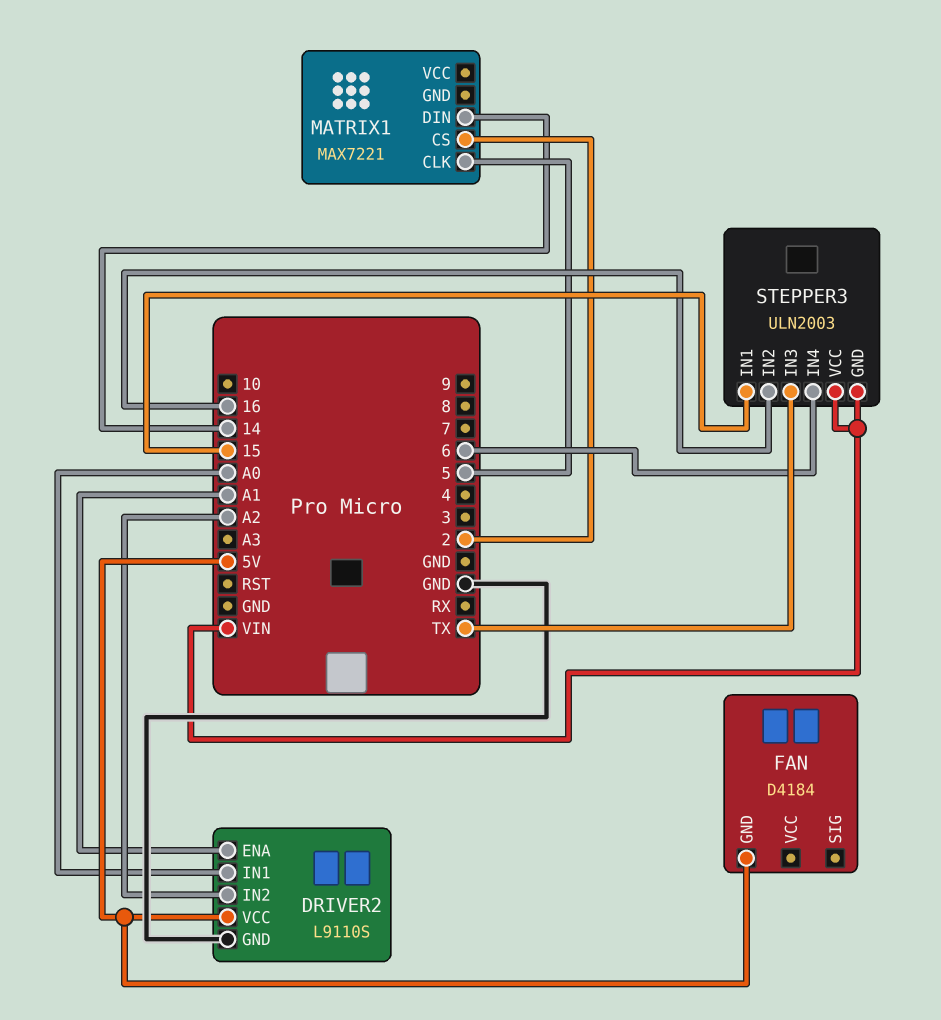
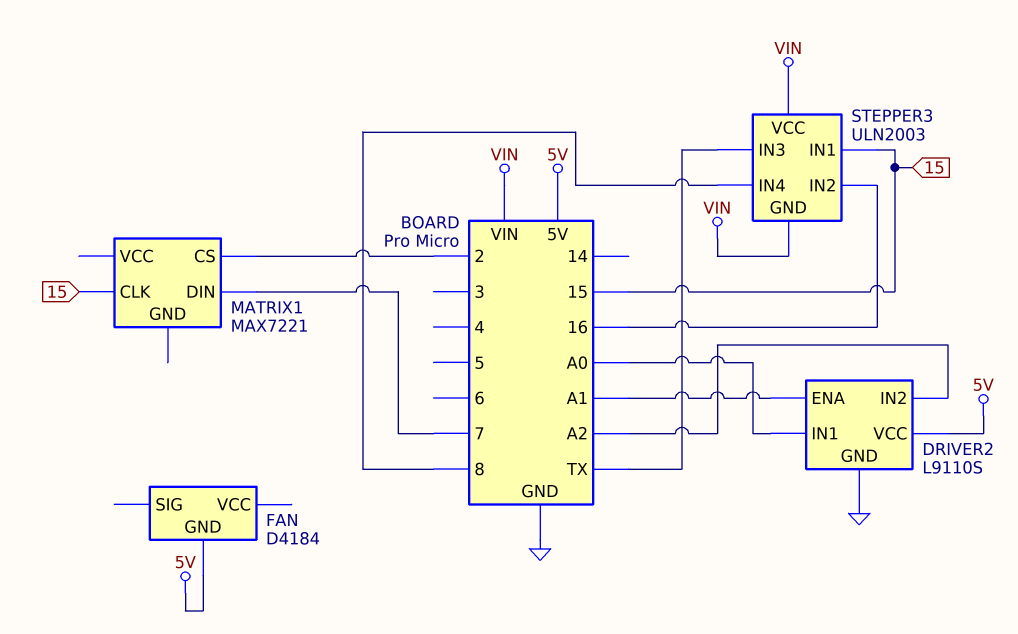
MATRIX1 pin CLK: 5 -> 15
MATRIX1 pin DIN: 14 -> 7
STEPPER3 pin IN4: 6 -> 8

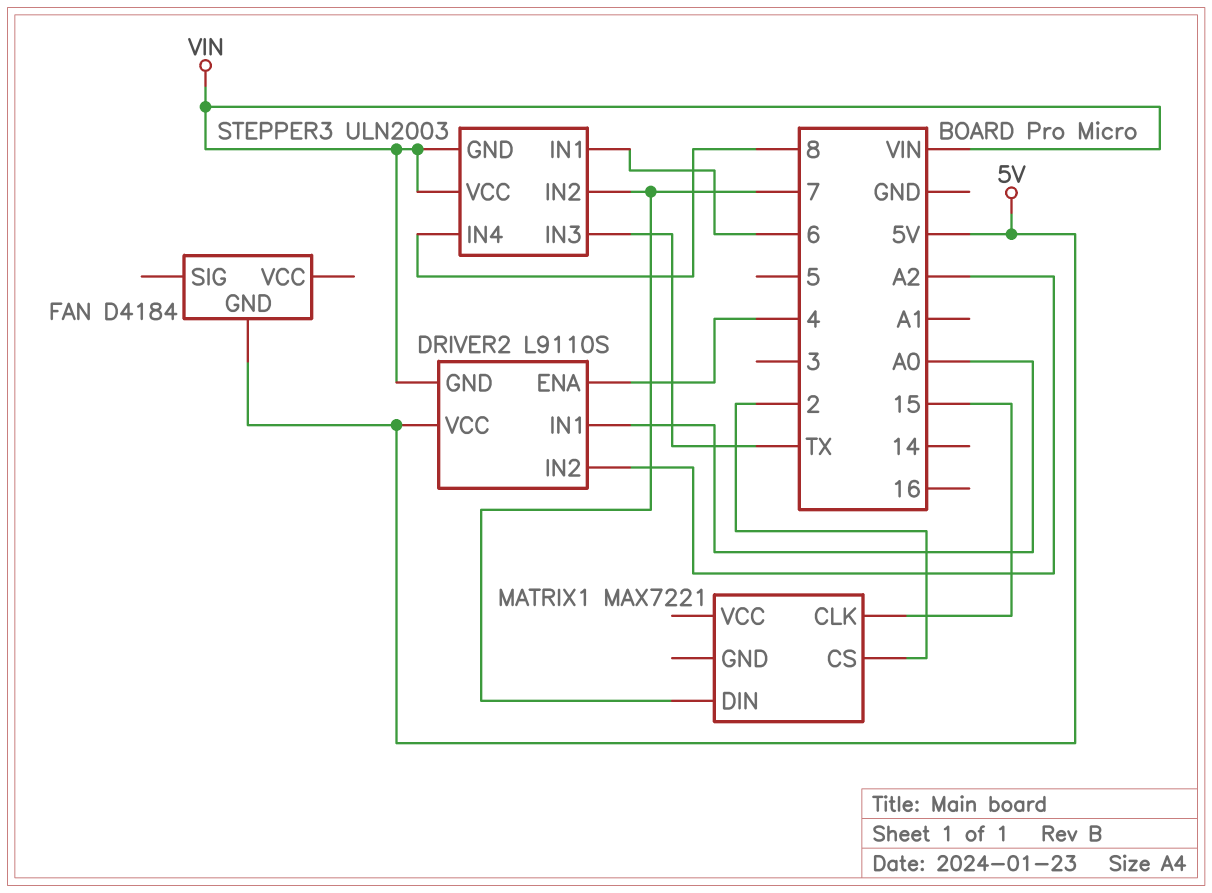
DRIVER2 pin ENA: A1 -> 4
DRIVER2 pin GND: GND -> VIN
STEPPER3 pin IN1: 15 -> 6
STEPPER3 pin IN2: 16 -> 7

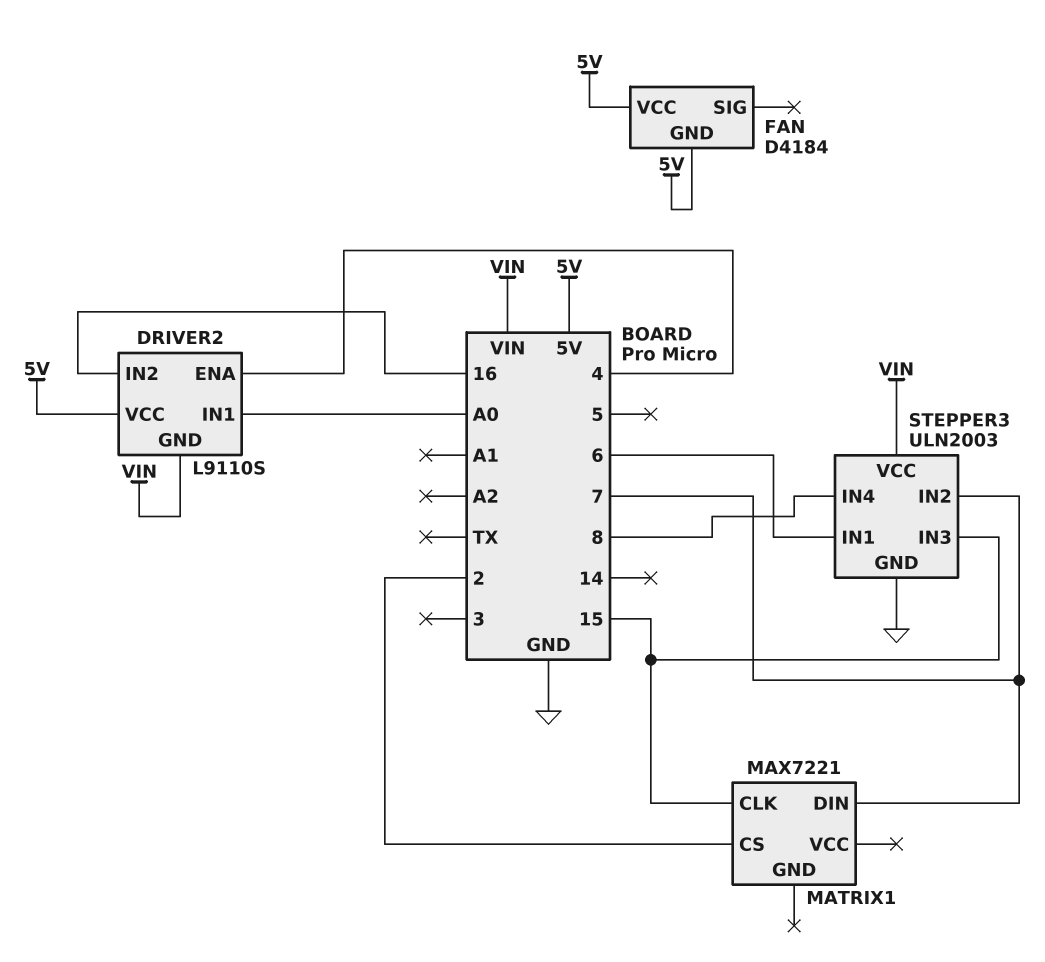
DRIVER2 pin IN2: A2 -> 16
FAN pin VCC: none -> 5V
STEPPER3 pin GND: VIN -> GND
STEPPER3 pin IN3: TX -> 15

